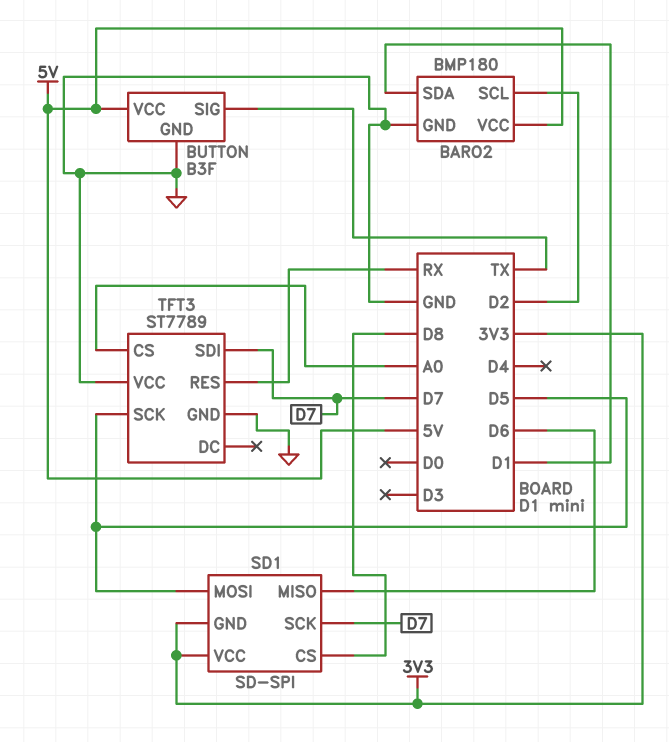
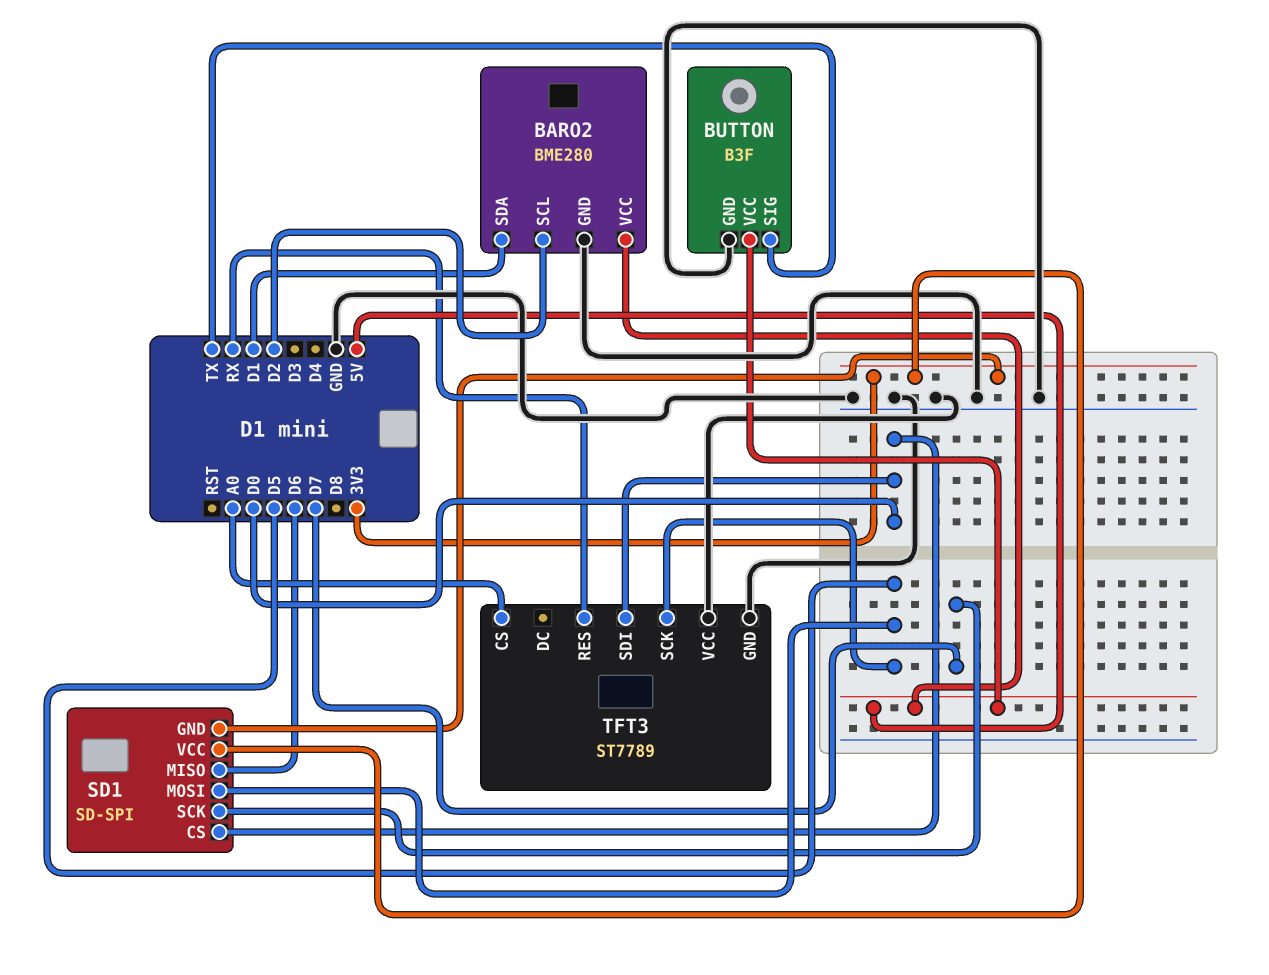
BARO2: BMP180 -> BME280
SD1 pin CS: D8 -> D0
TFT3 pin SDI: D7 -> D0

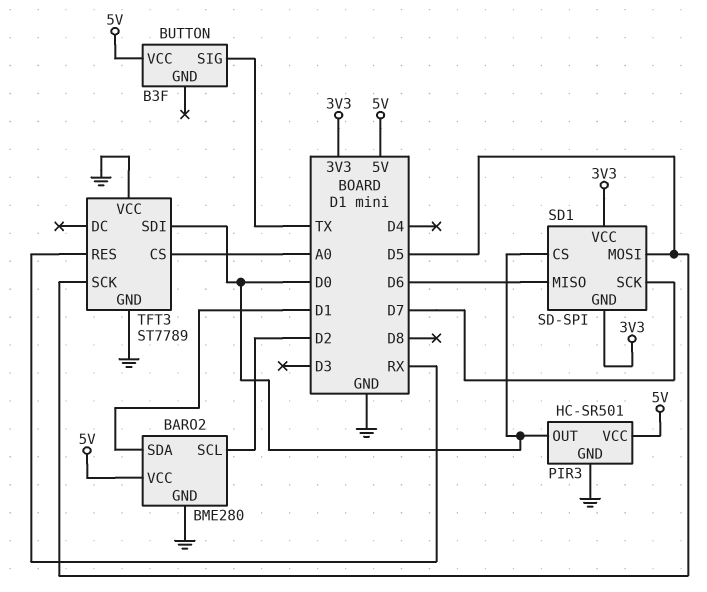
BUTTON pin GND: GND -> none
PIR3: none -> HC-SR501
PIR3 pin GND: none -> GND
PIR3 pin OUT: none -> D0
PIR3 pin VCC: none -> 5V

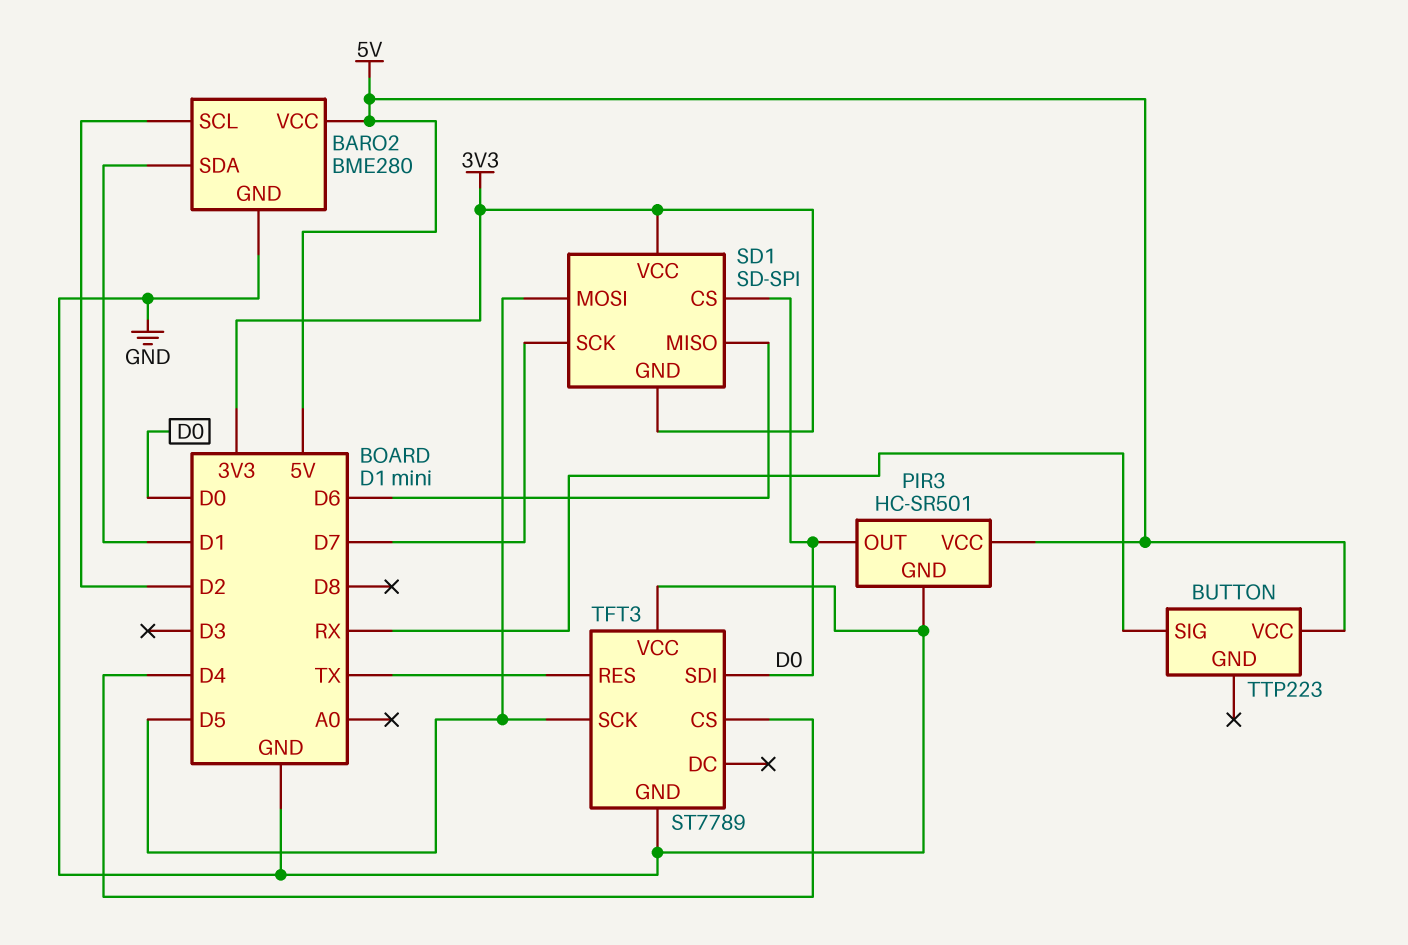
BUTTON: B3F -> TTP223
BUTTON pin SIG: TX -> RX
TFT3 pin CS: A0 -> D4
TFT3 pin RES: RX -> TX

